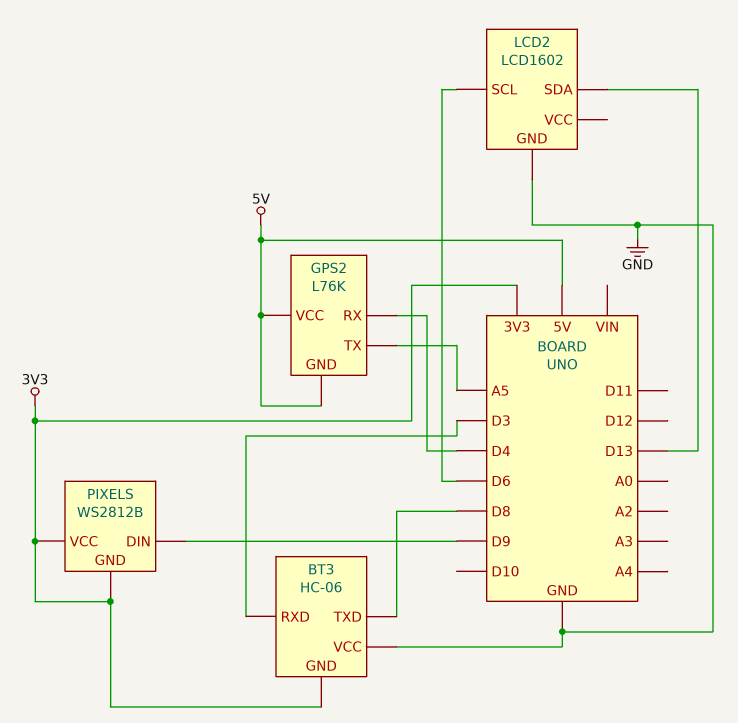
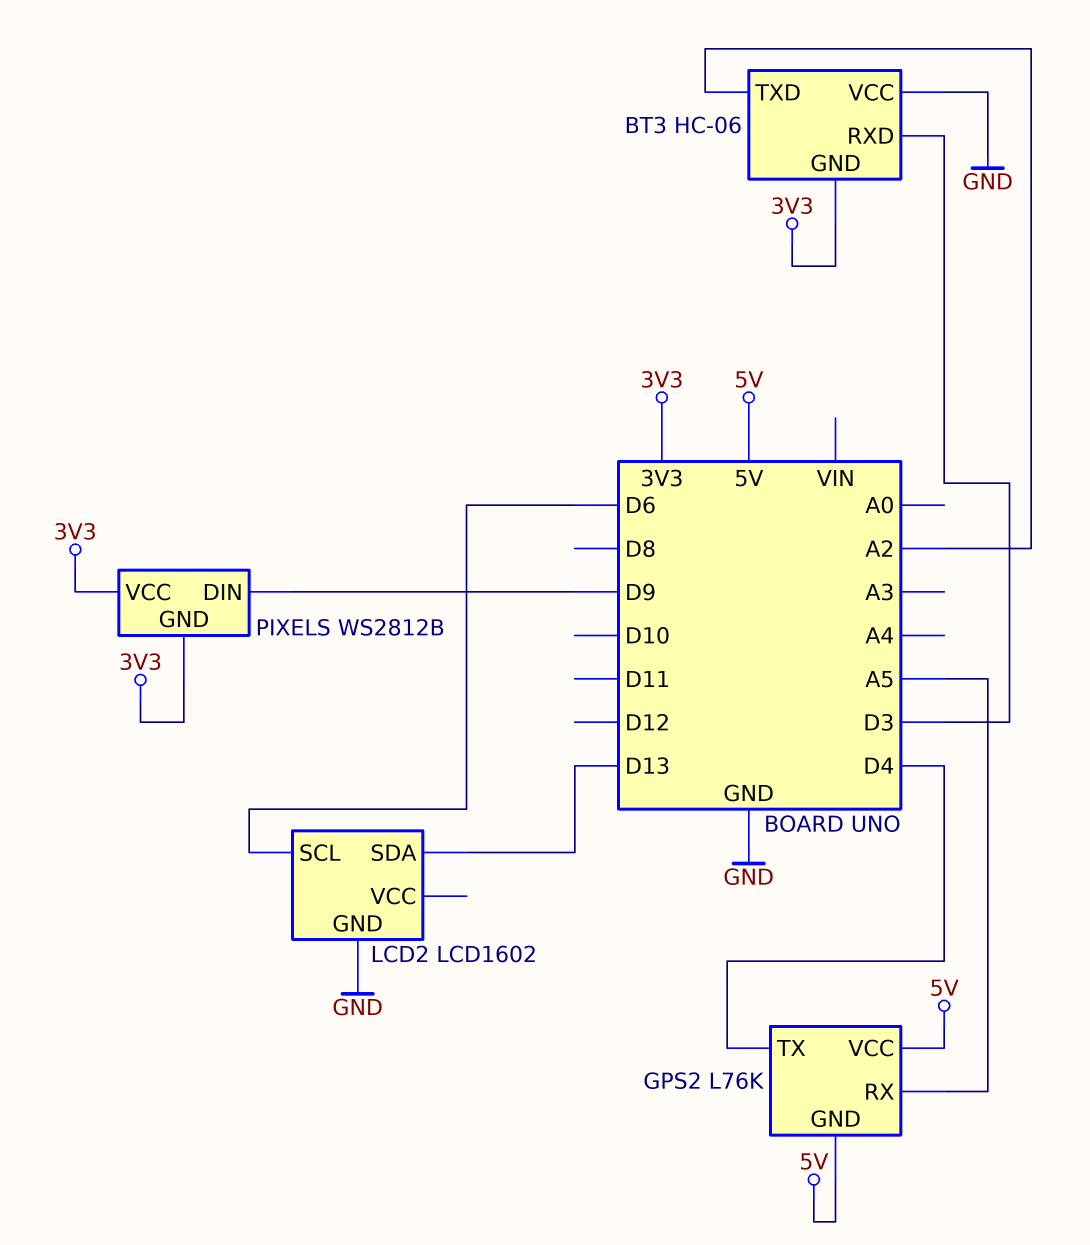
BT3 pin TXD: D8 -> A2
GPS2 pin RX: D4 -> A5
GPS2 pin TX: A5 -> D4

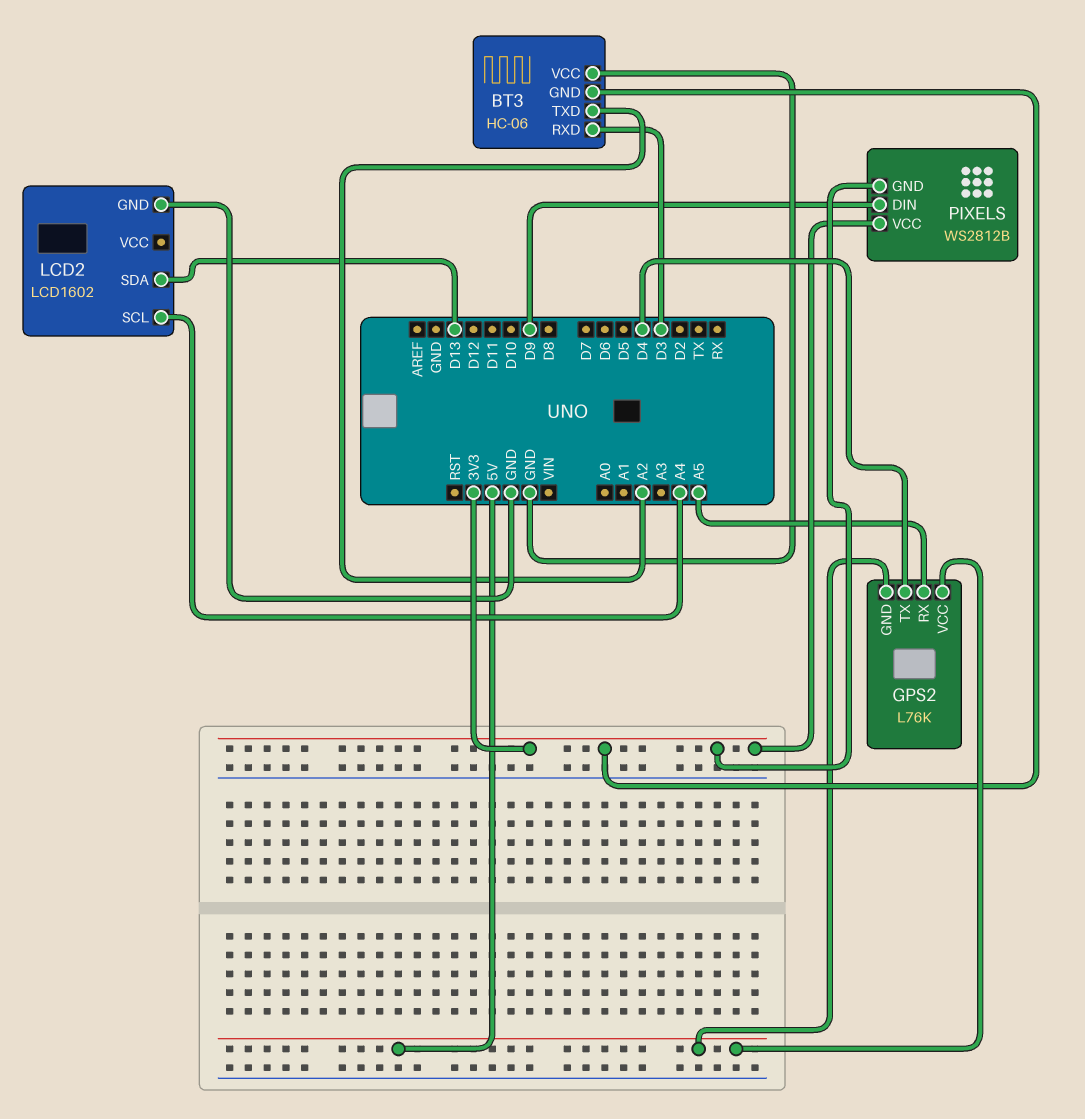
LCD2 pin SCL: D6 -> A4

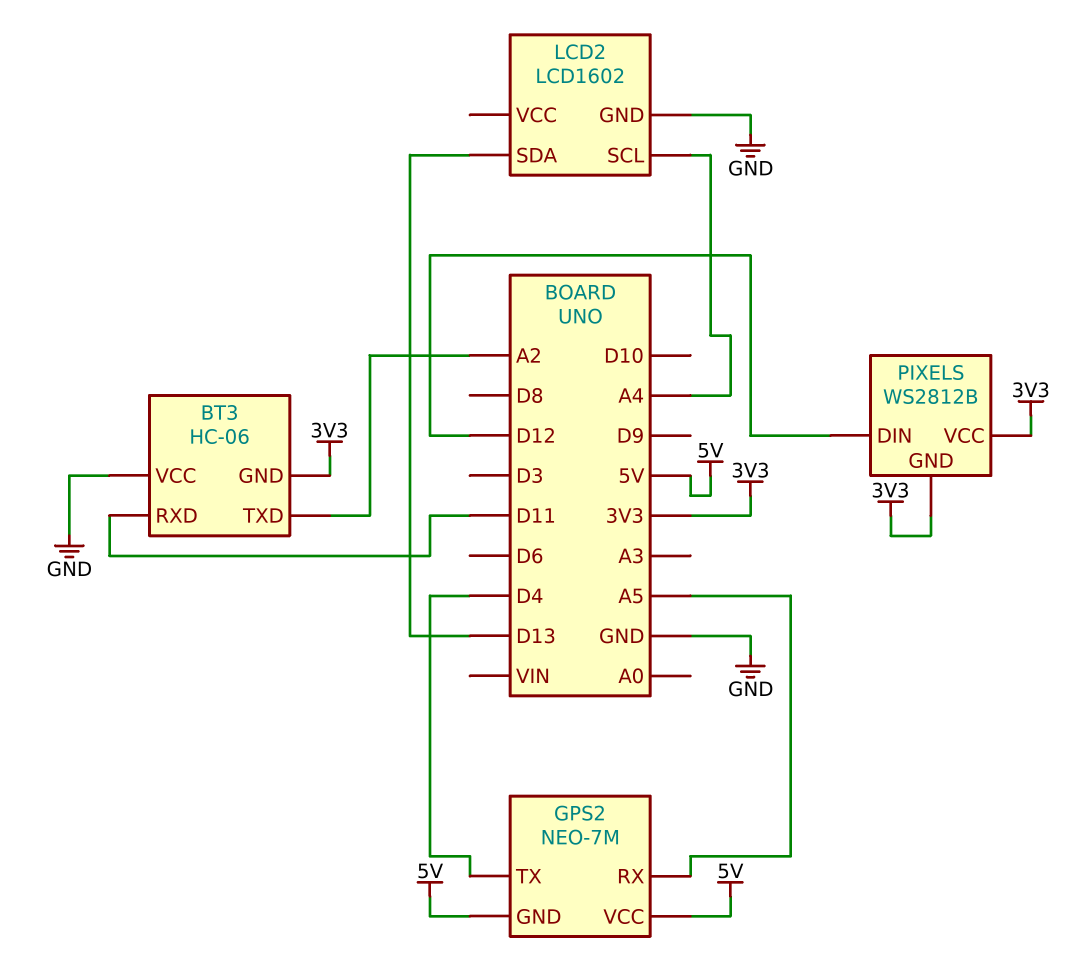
BT3 pin RXD: D3 -> D11
GPS2: L76K -> NEO-7M
PIXELS pin DIN: D9 -> D12

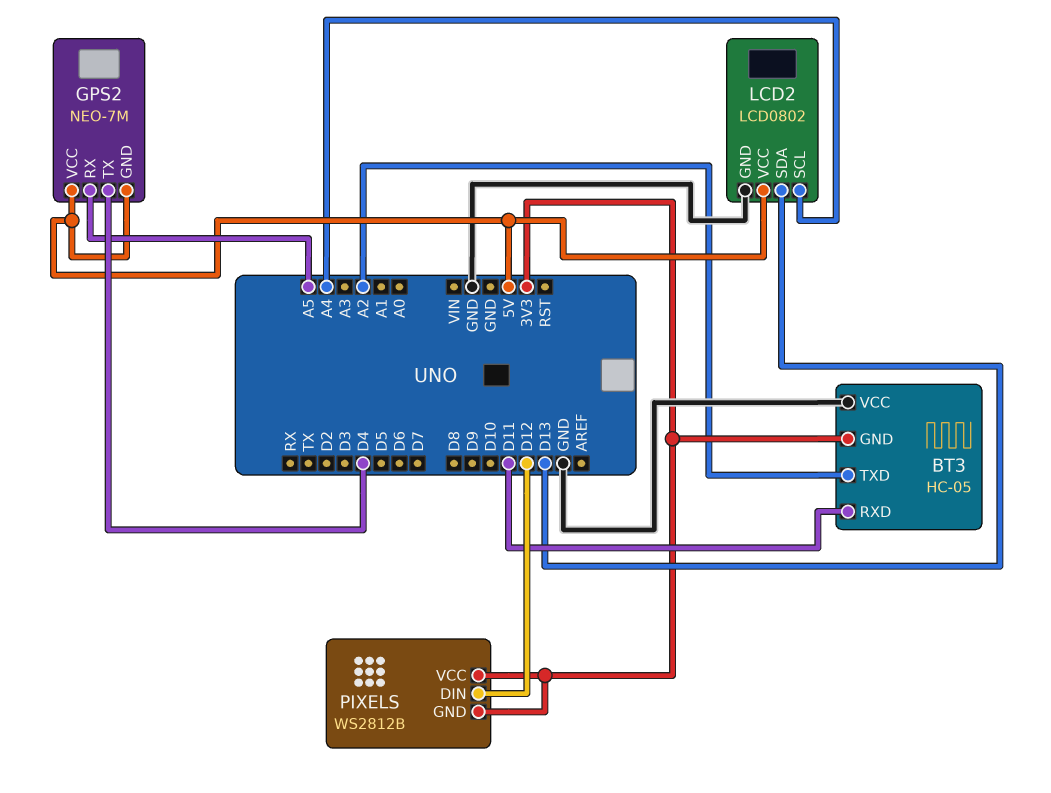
BT3: HC-06 -> HC-05
LCD2: LCD1602 -> LCD0802
LCD2 pin VCC: none -> 5V

